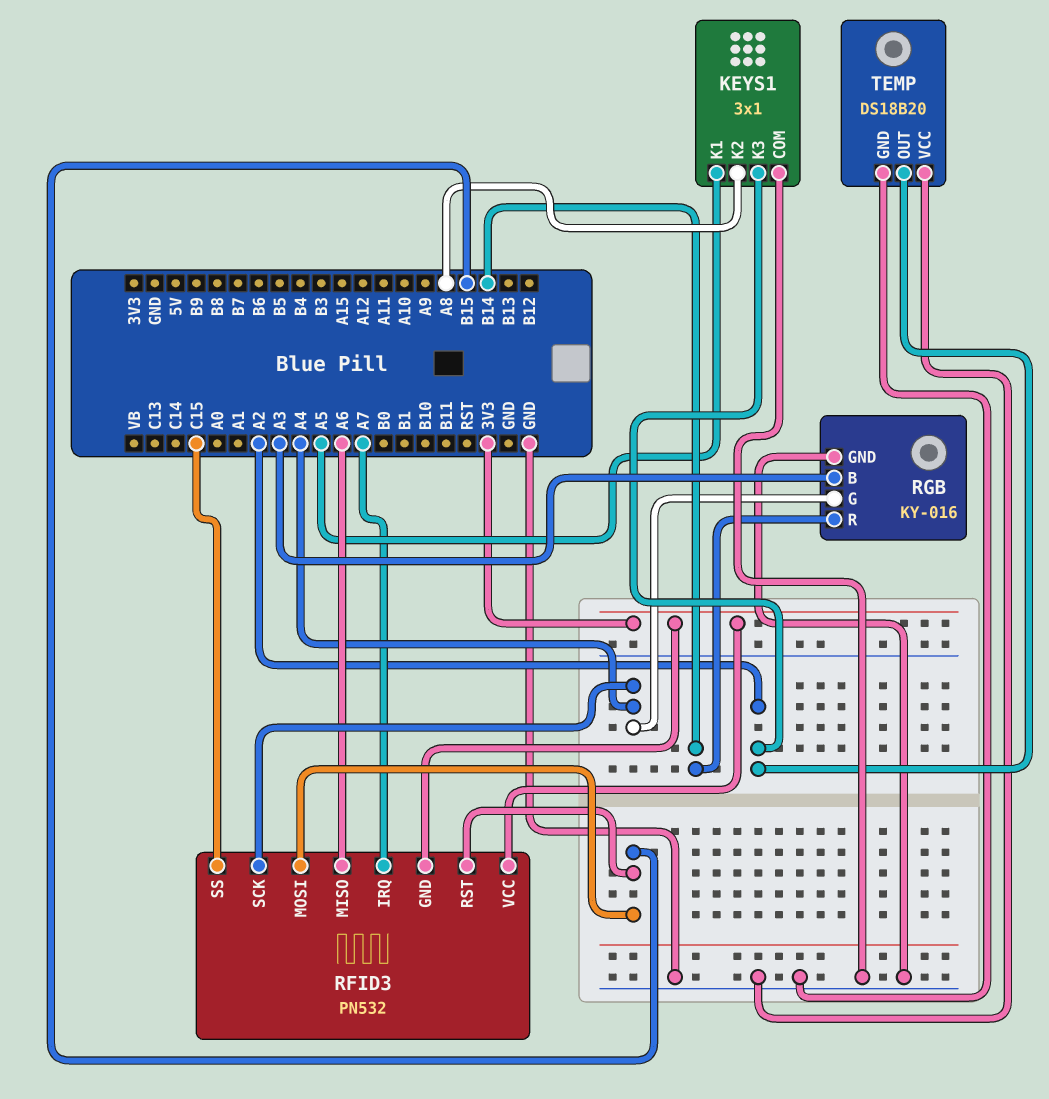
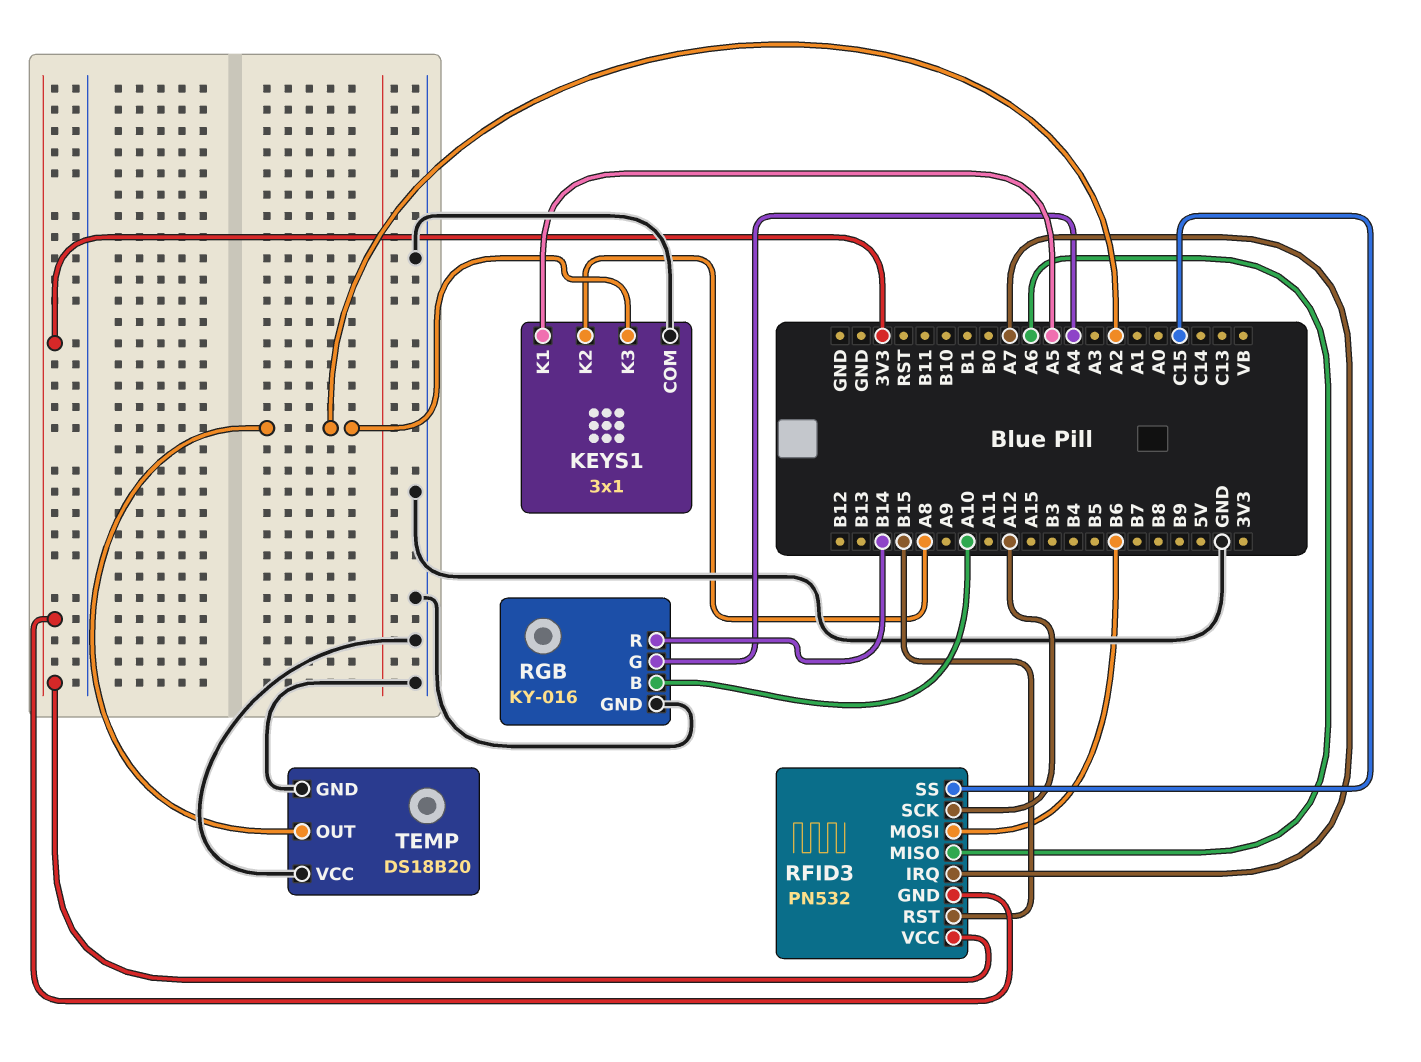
RFID3 pin MOSI: B15 -> B6
RFID3 pin SCK: A4 -> A12
RGB pin B: A3 -> A10

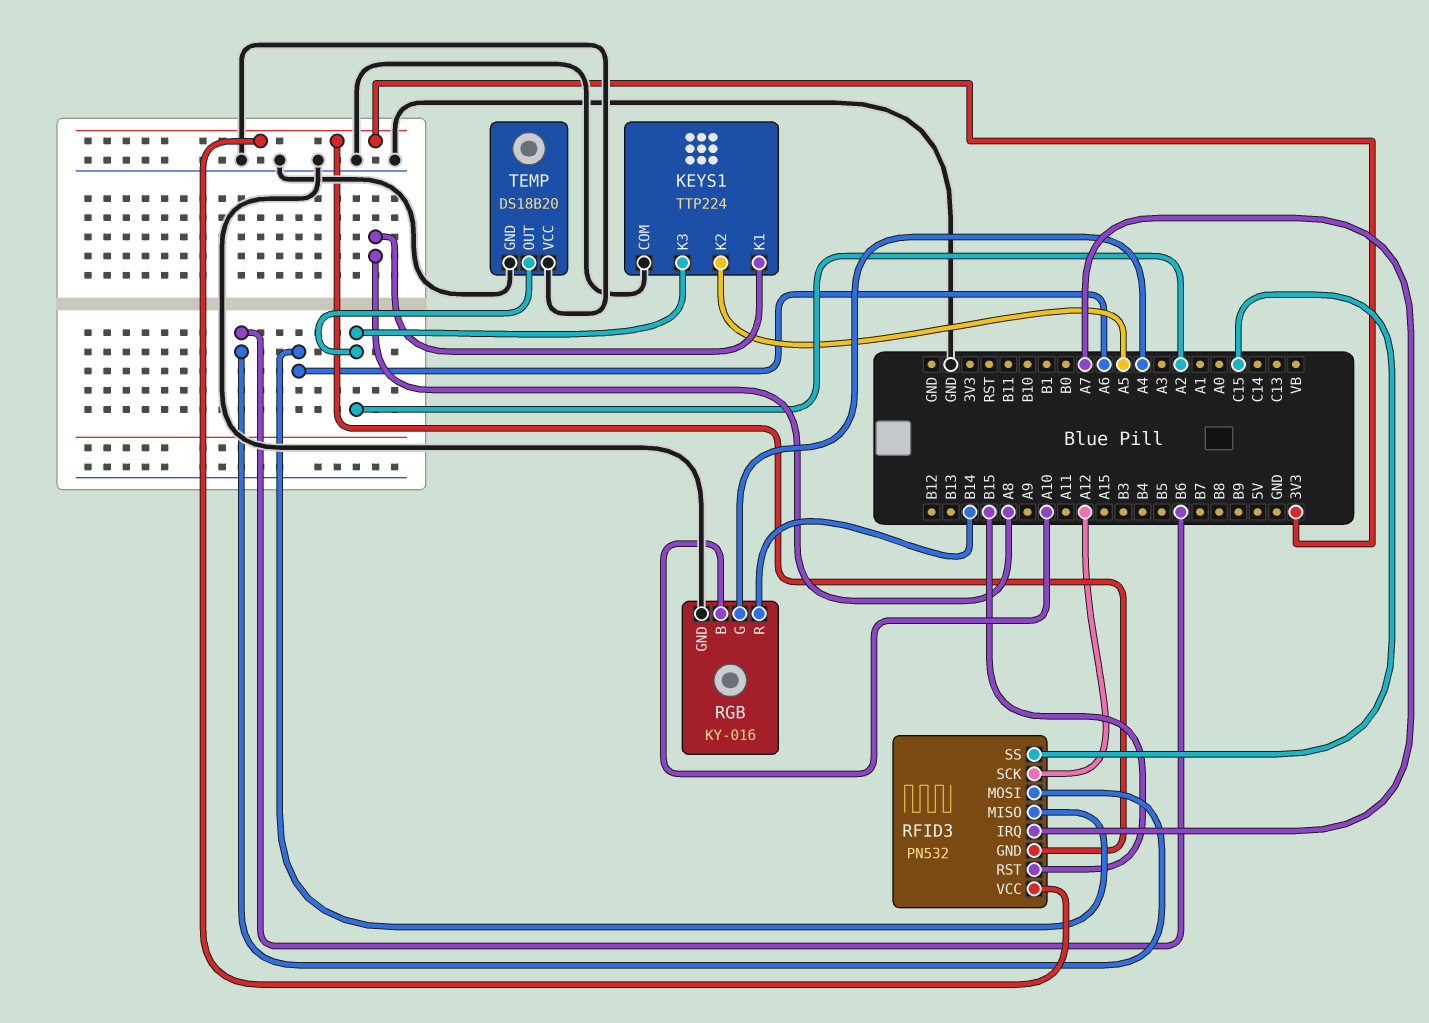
KEYS1: 3x1 -> TTP224
KEYS1 pin K1: A5 -> A8
KEYS1 pin K2: A8 -> A5

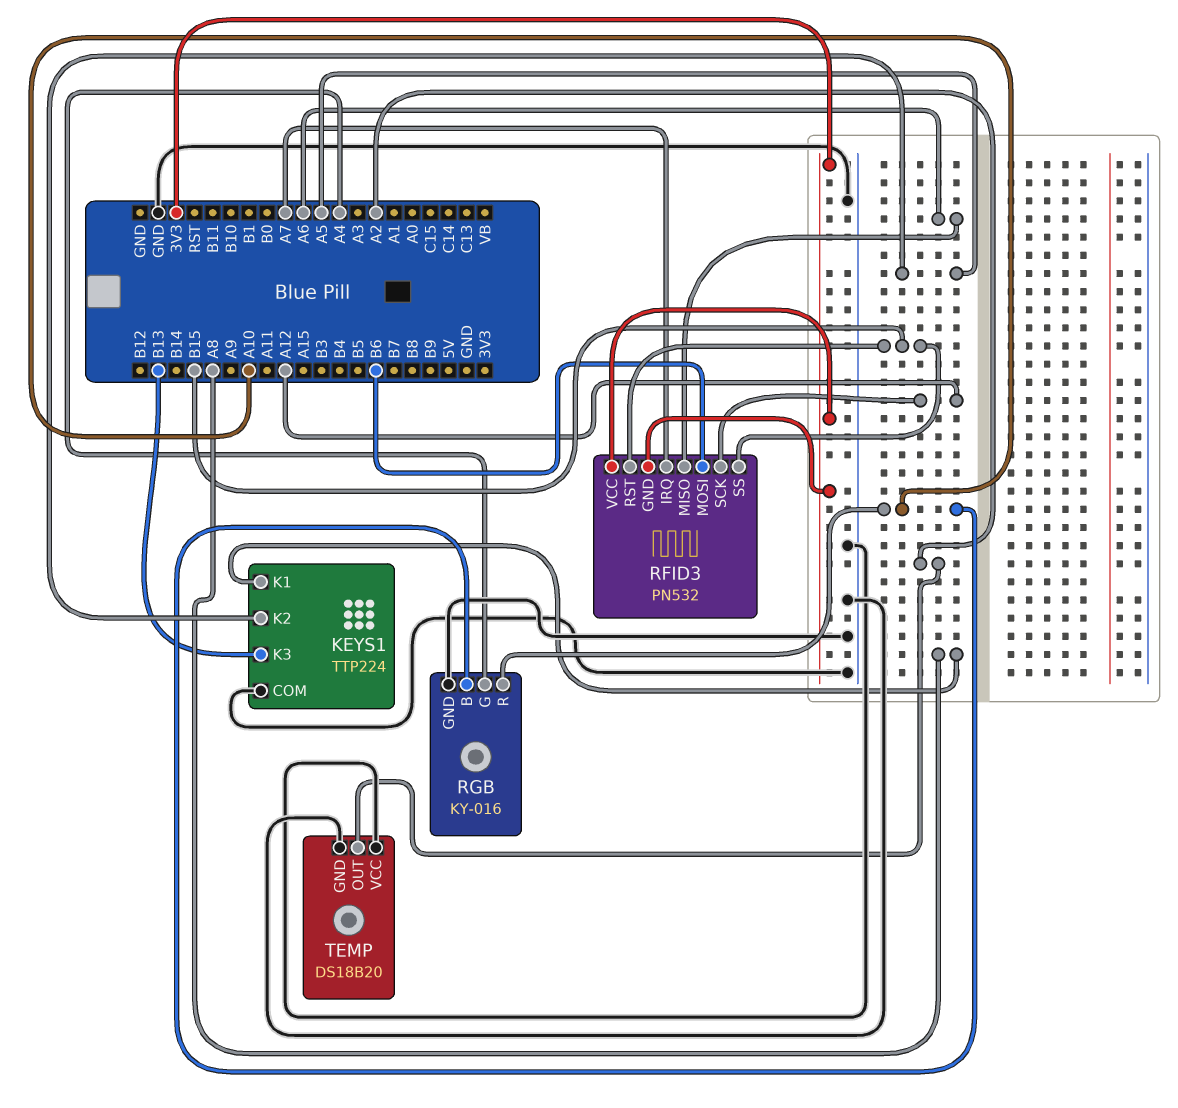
KEYS1 pin K3: A2 -> B13
RFID3 pin SS: C15 -> B15
RGB pin R: B14 -> A10

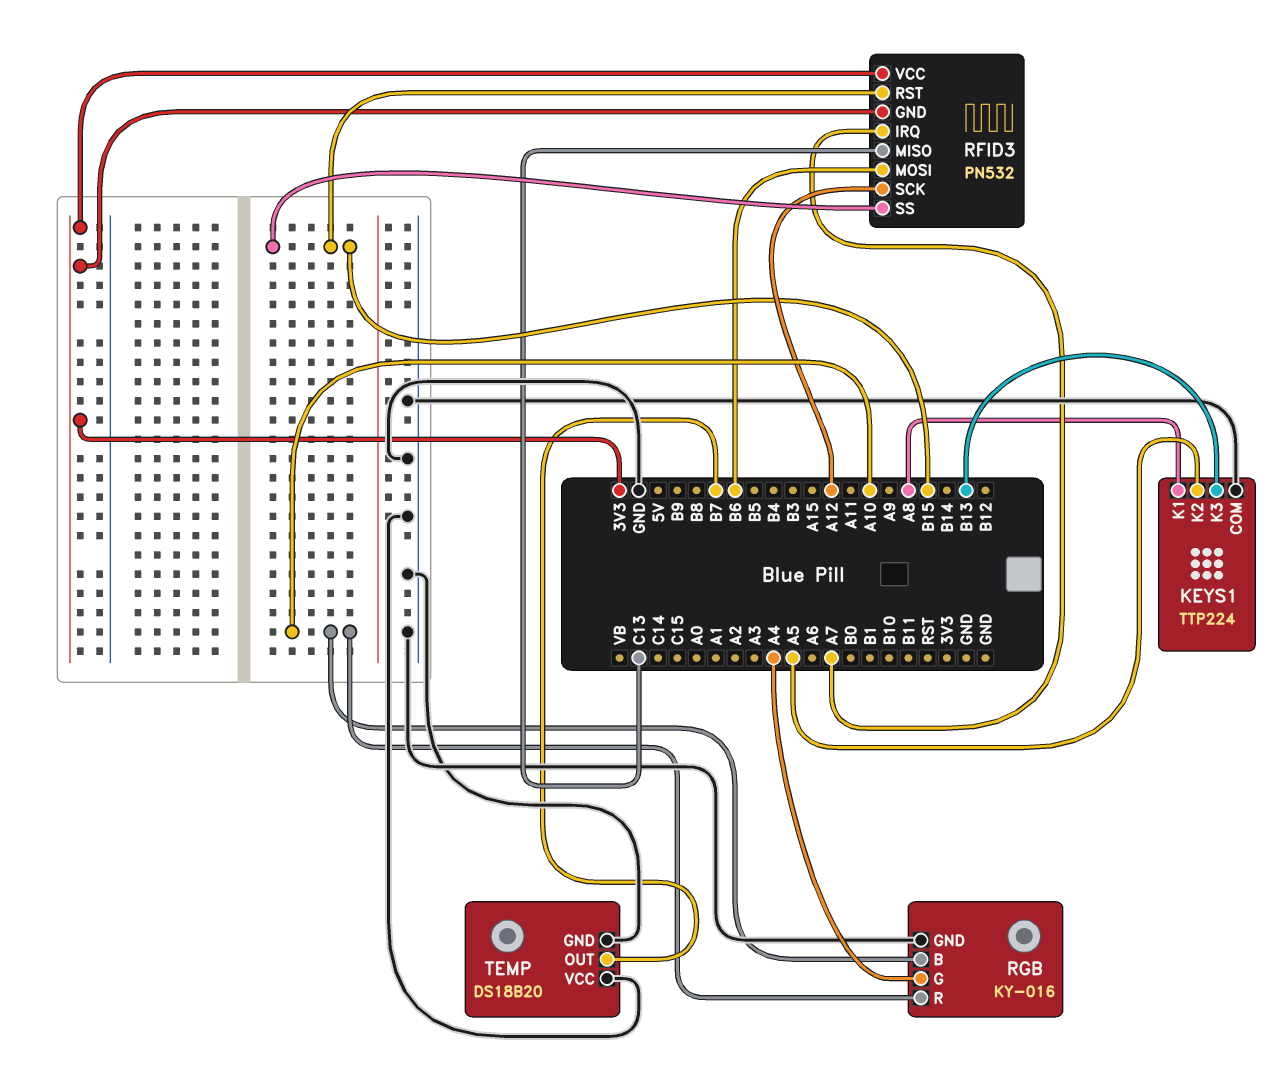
RFID3 pin MISO: A6 -> C13
TEMP pin OUT: A2 -> B7

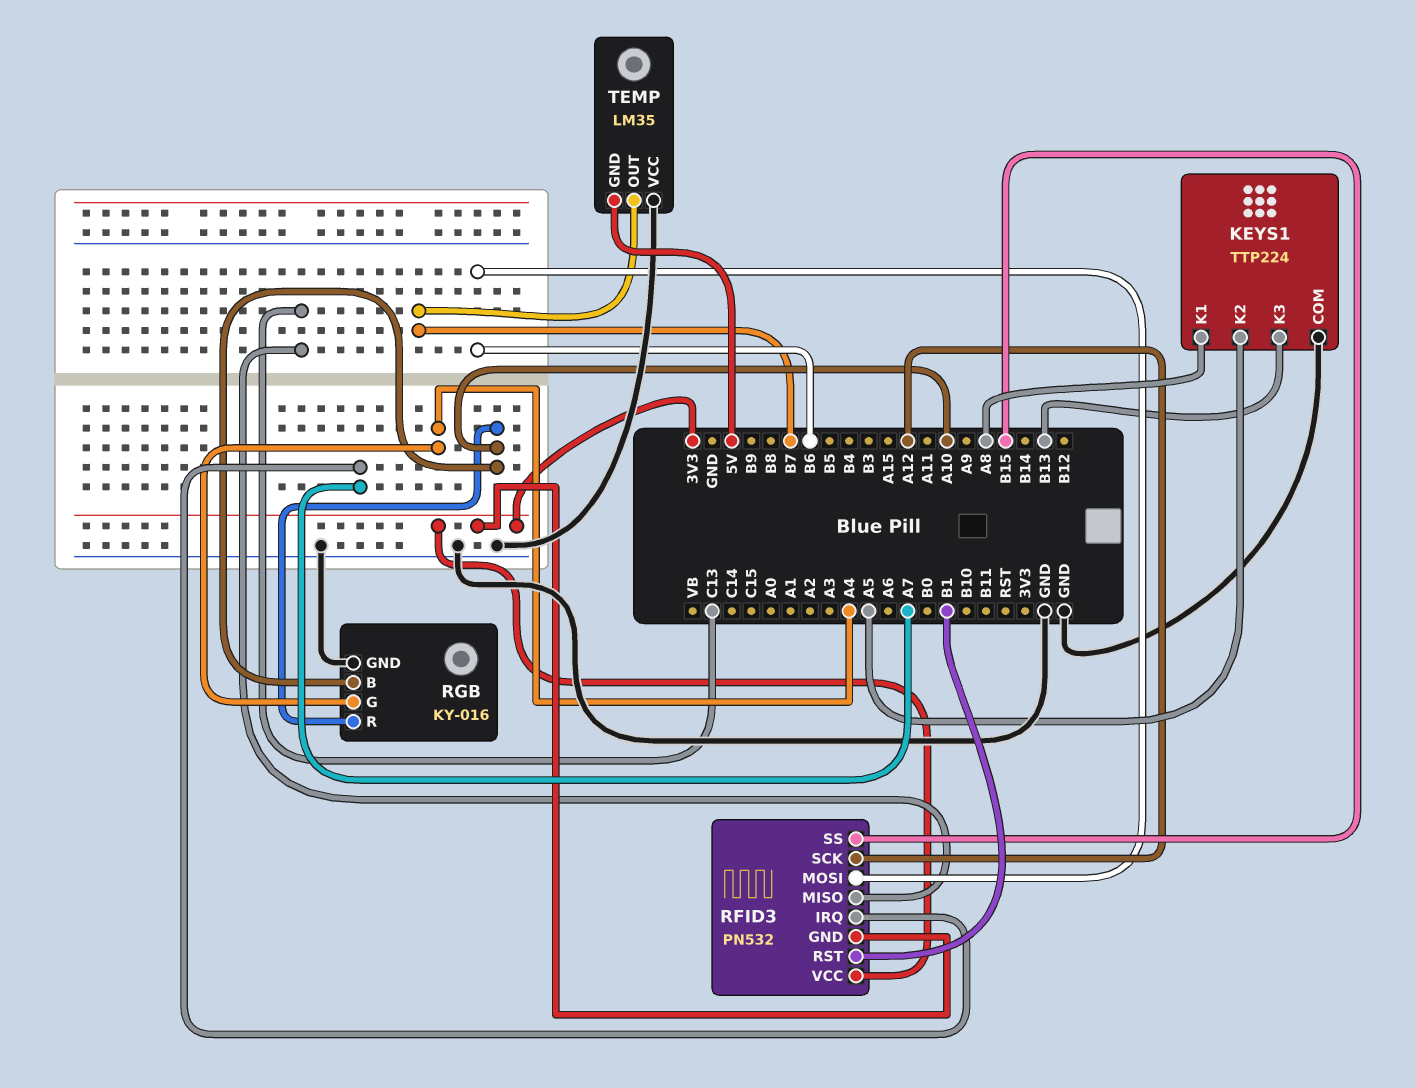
RFID3 pin RST: B15 -> B1
TEMP: DS18B20 -> LM35
TEMP pin GND: GND -> 5V

